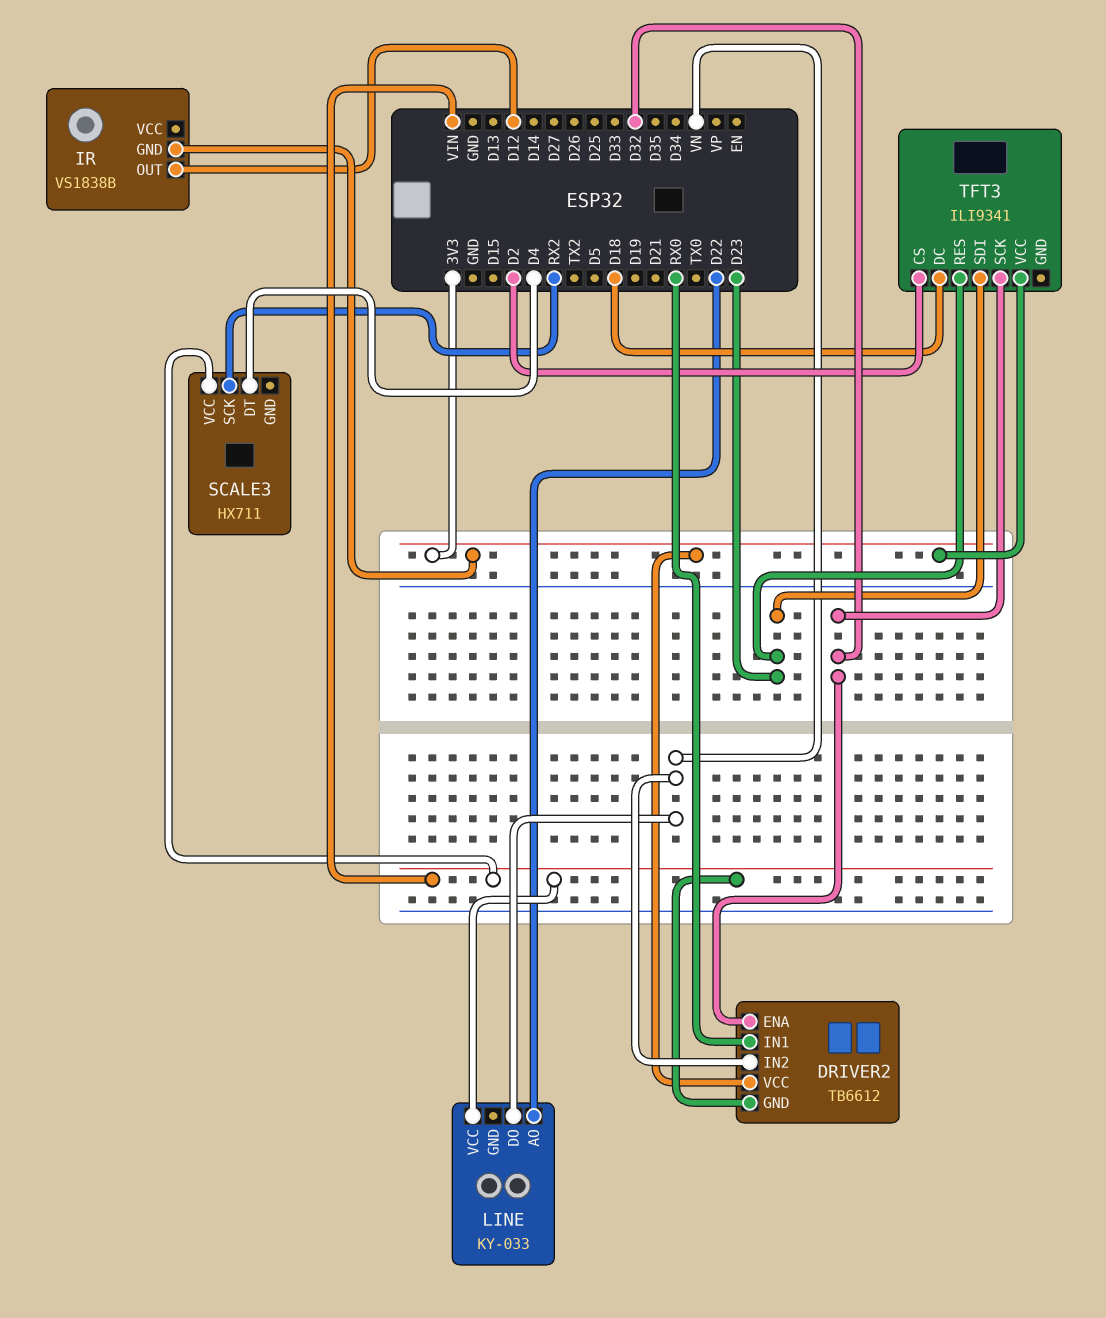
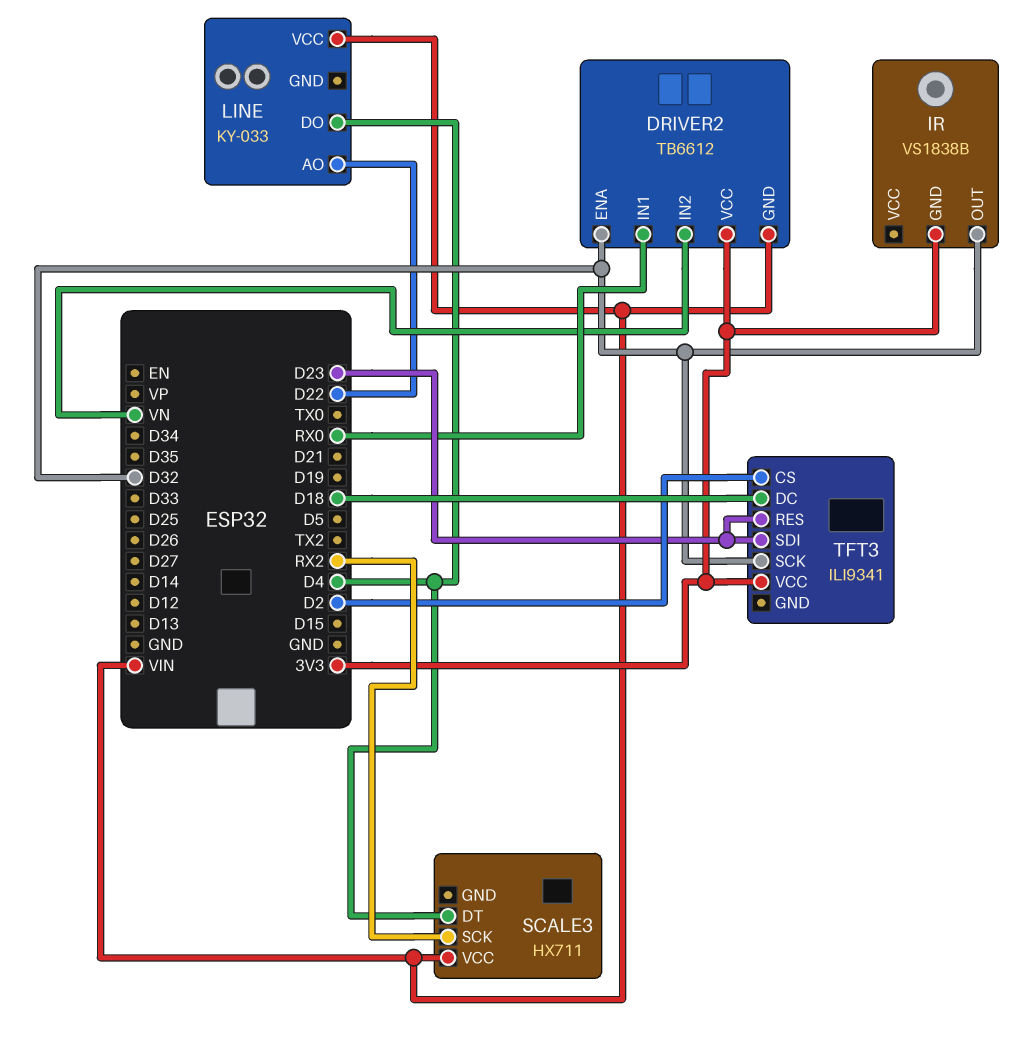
IR pin OUT: D12 -> D32
LINE pin DO: VN -> D4

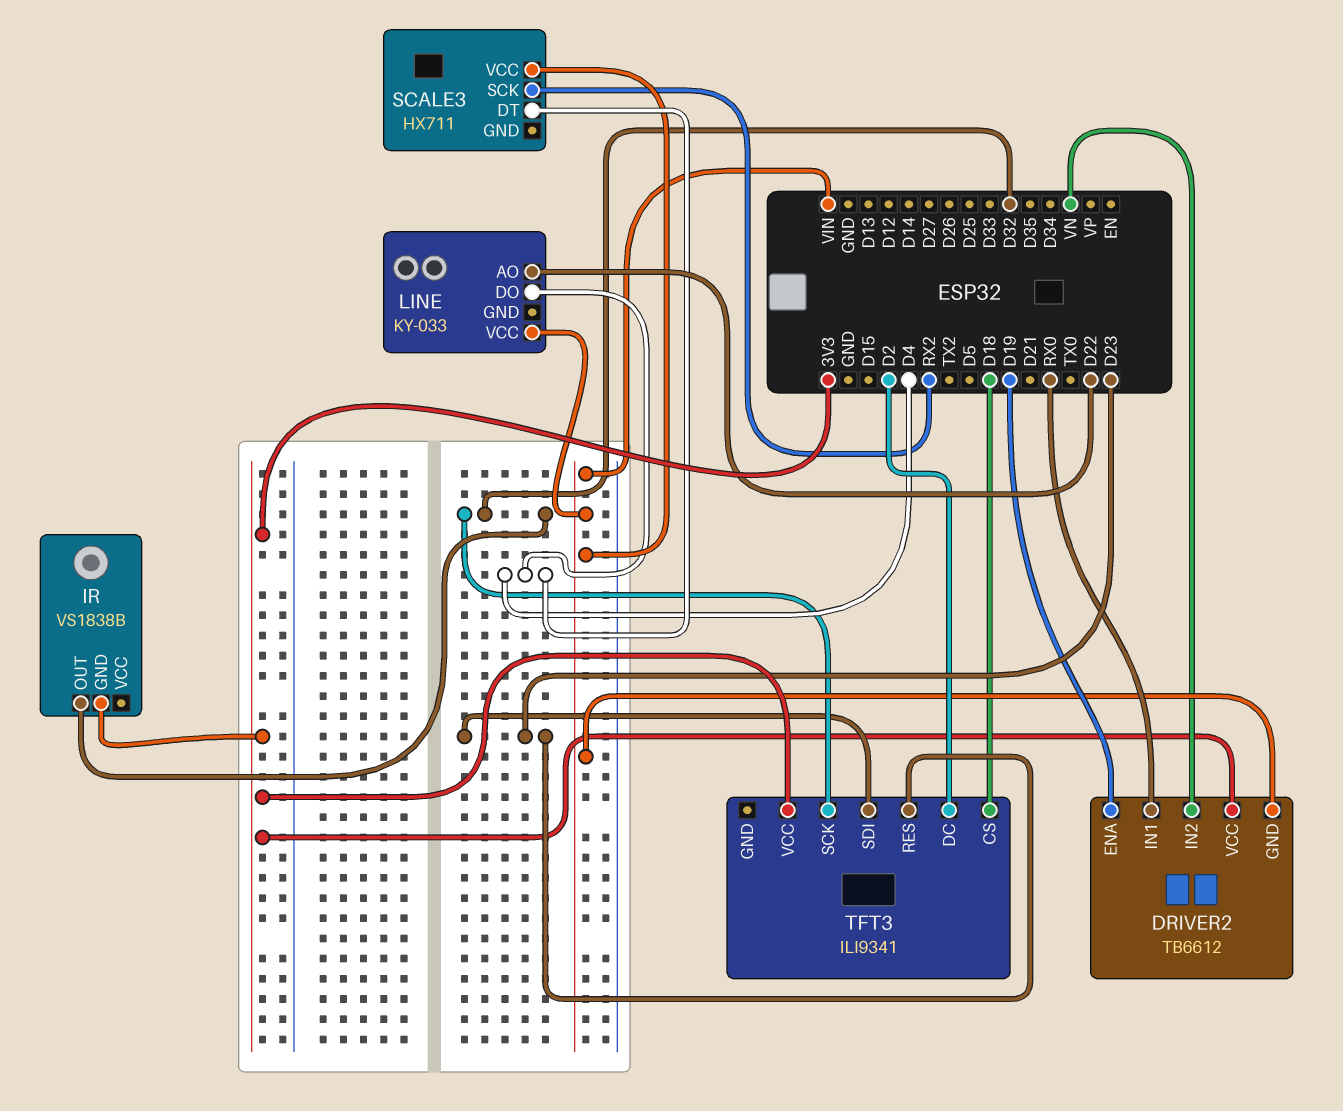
DRIVER2 pin ENA: D32 -> D19
TFT3 pin CS: D2 -> D18
TFT3 pin DC: D18 -> D2

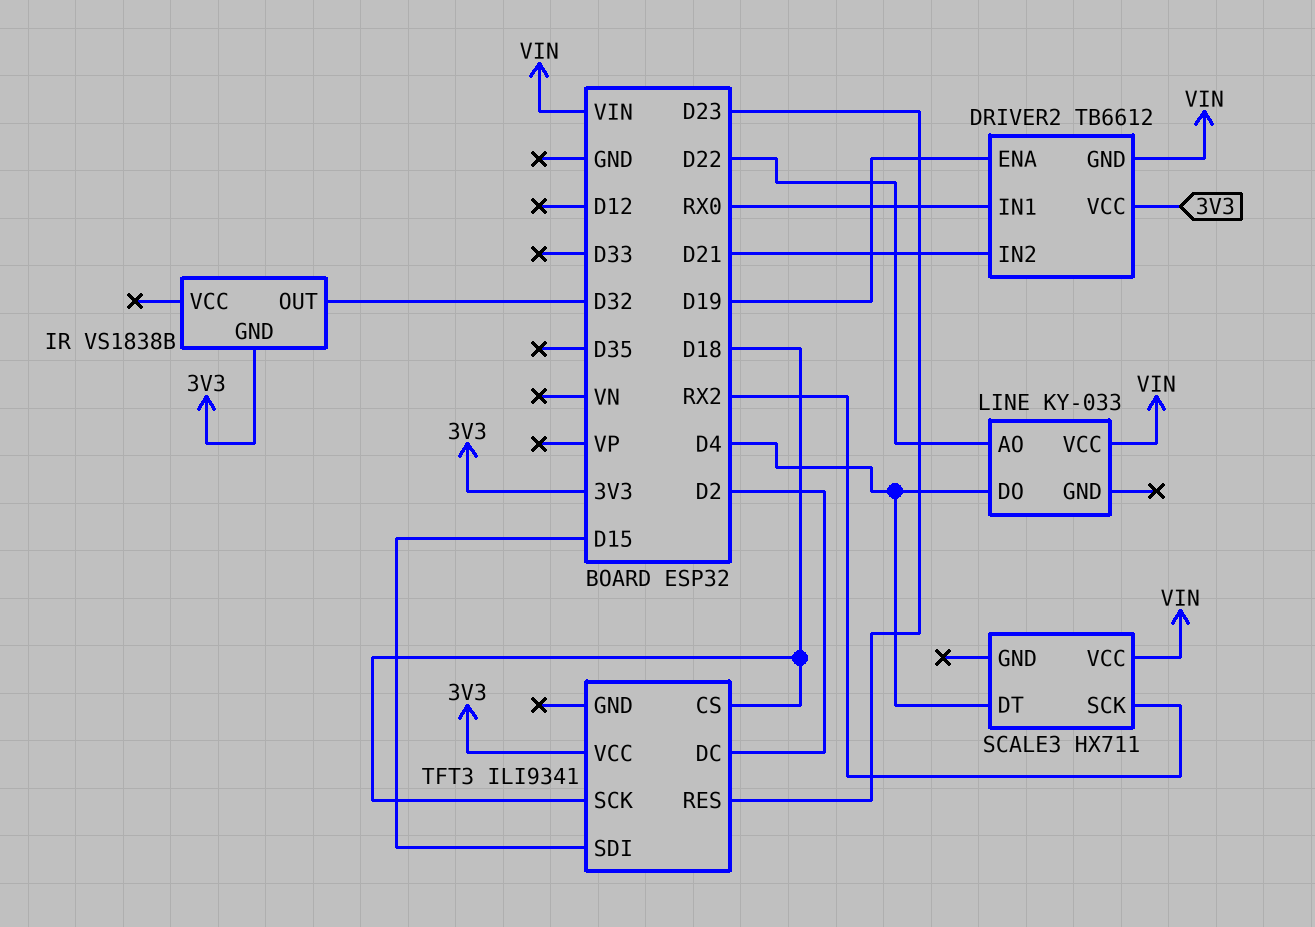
DRIVER2 pin IN2: VN -> D21
TFT3 pin SCK: D32 -> D18
TFT3 pin SDI: D23 -> D15

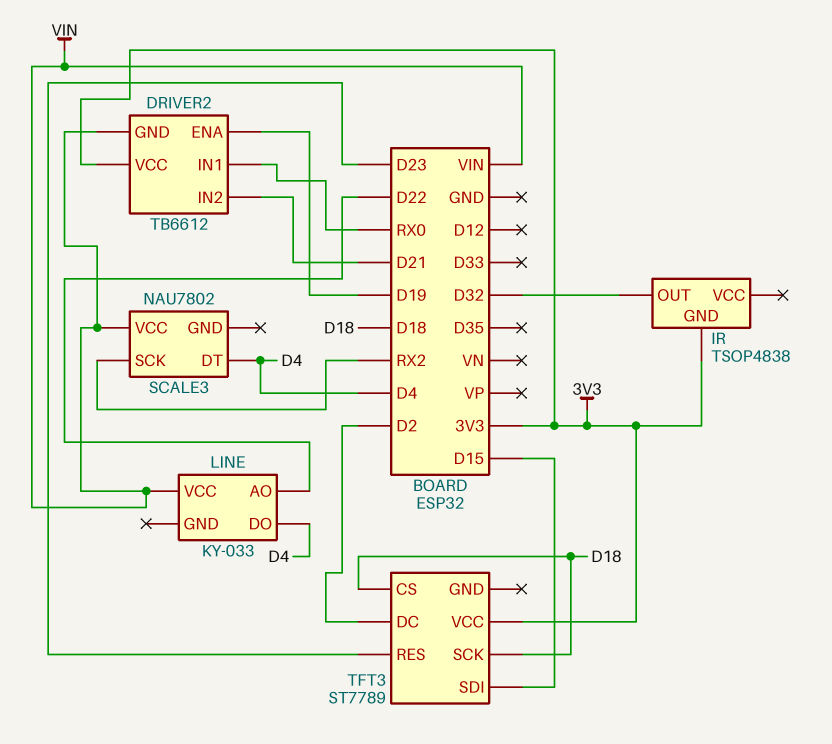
IR: VS1838B -> TSOP4838
SCALE3: HX711 -> NAU7802
TFT3: ILI9341 -> ST7789

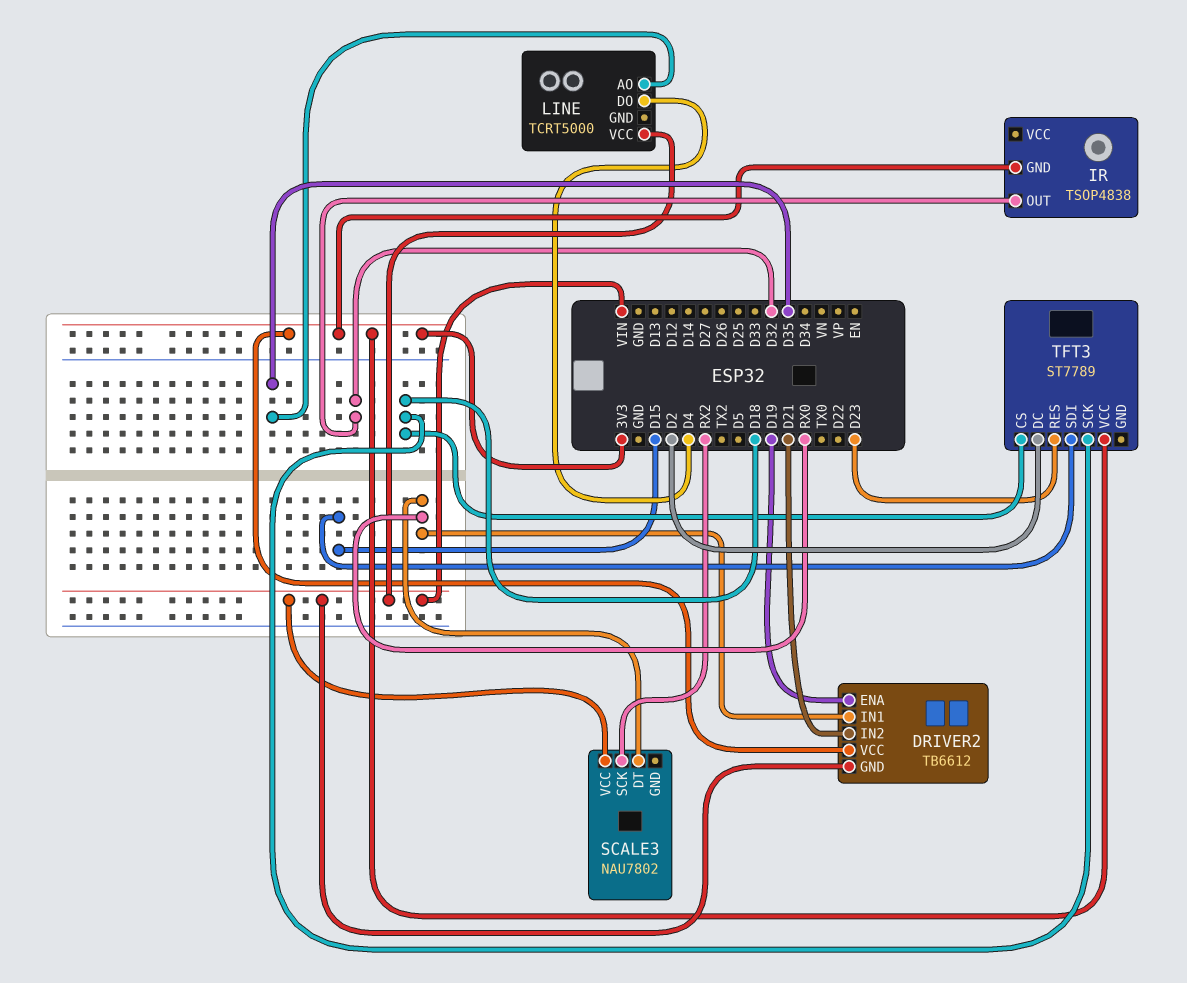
LINE: KY-033 -> TCRT5000
LINE pin AO: D22 -> D35
SCALE3 pin DT: D4 -> RX0

